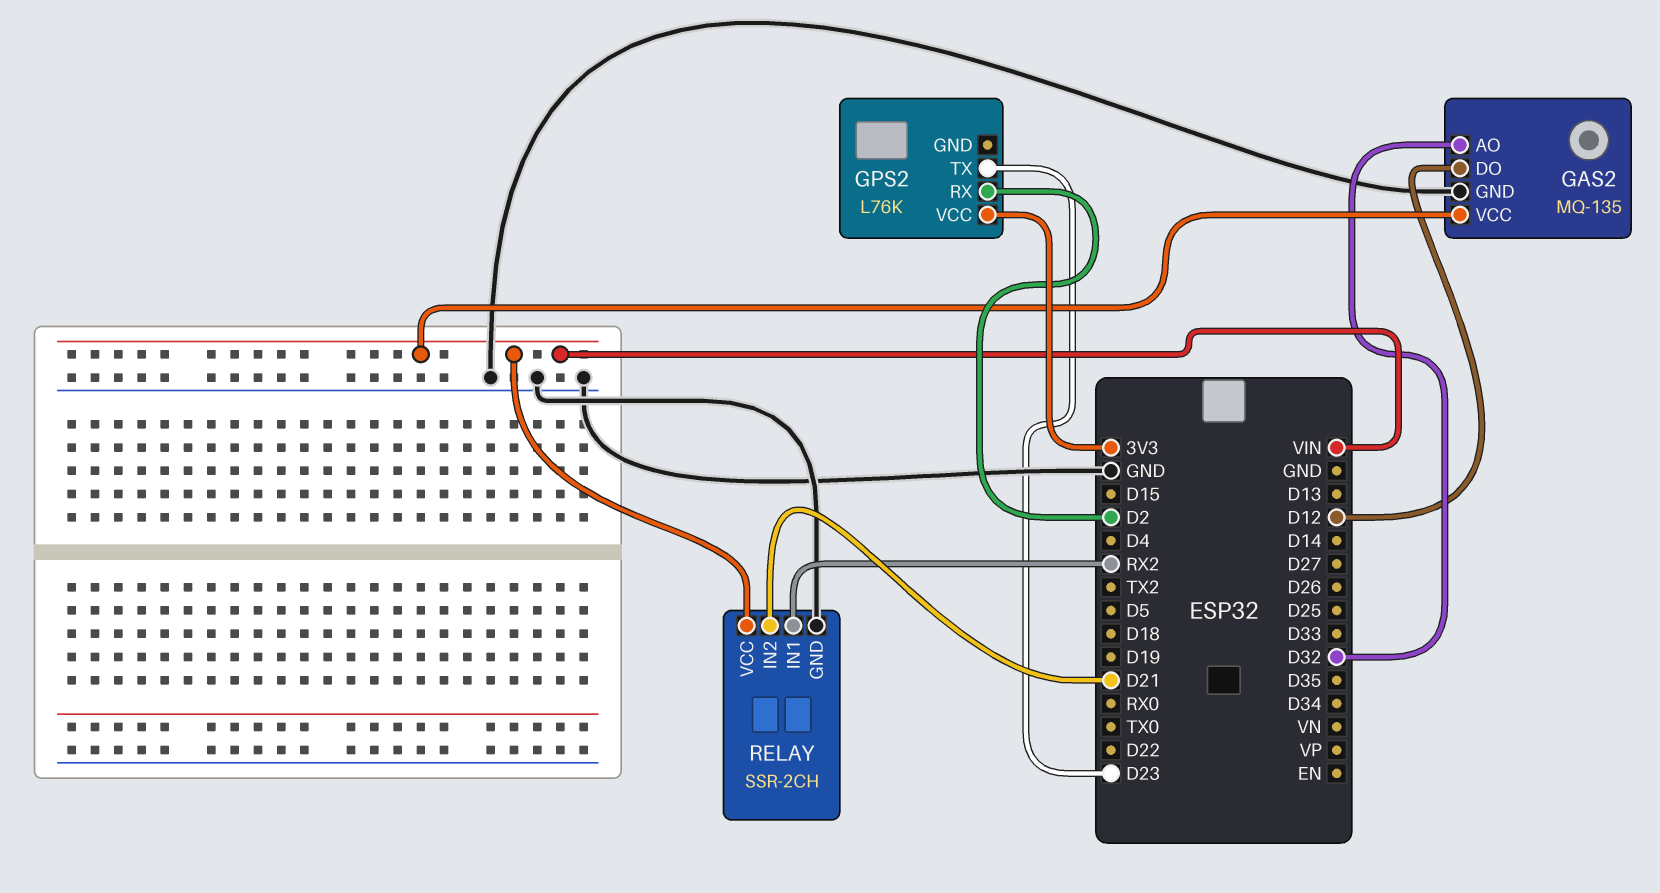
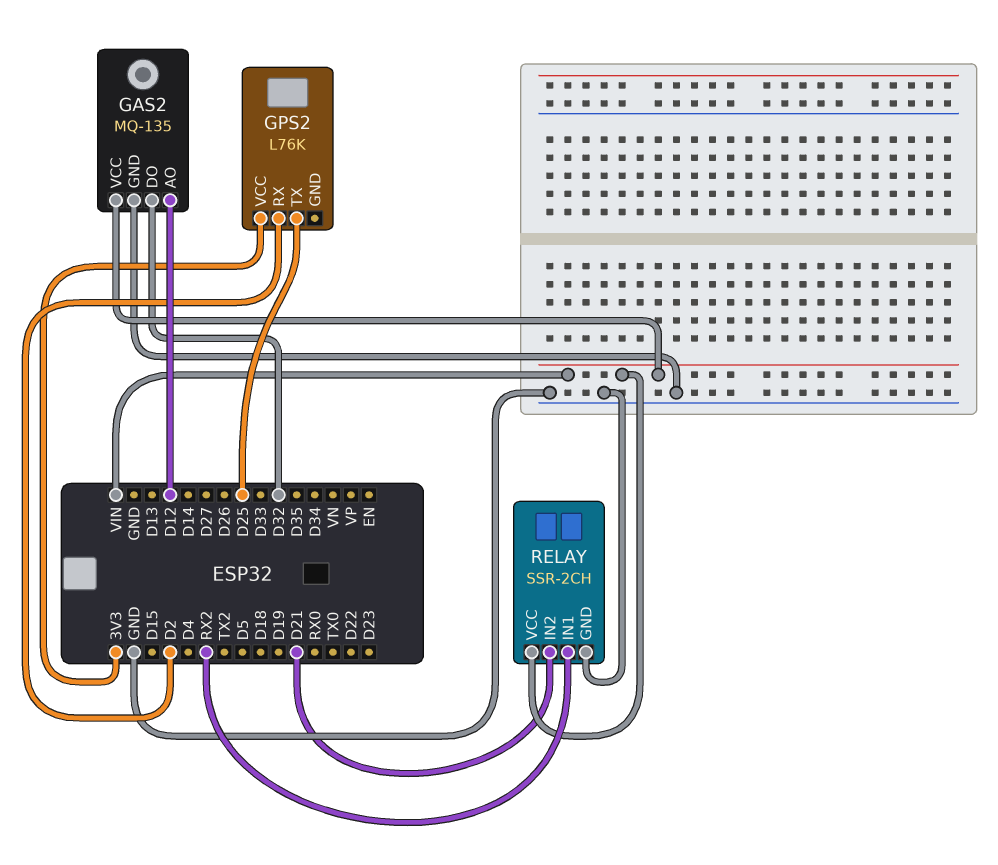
GAS2 pin AO: D32 -> D12
GAS2 pin DO: D12 -> D32
GPS2 pin TX: D23 -> D25

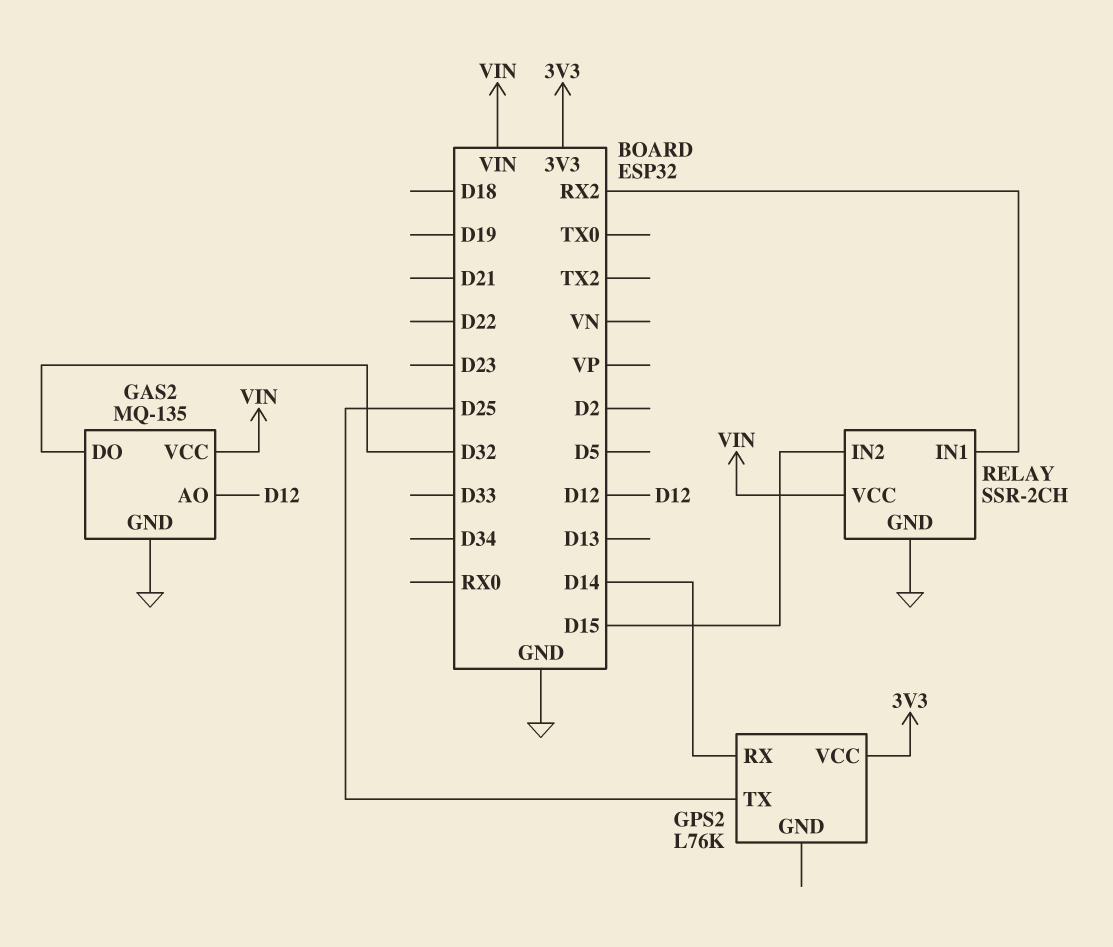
GPS2 pin RX: D2 -> D14
RELAY pin IN2: D21 -> D15

